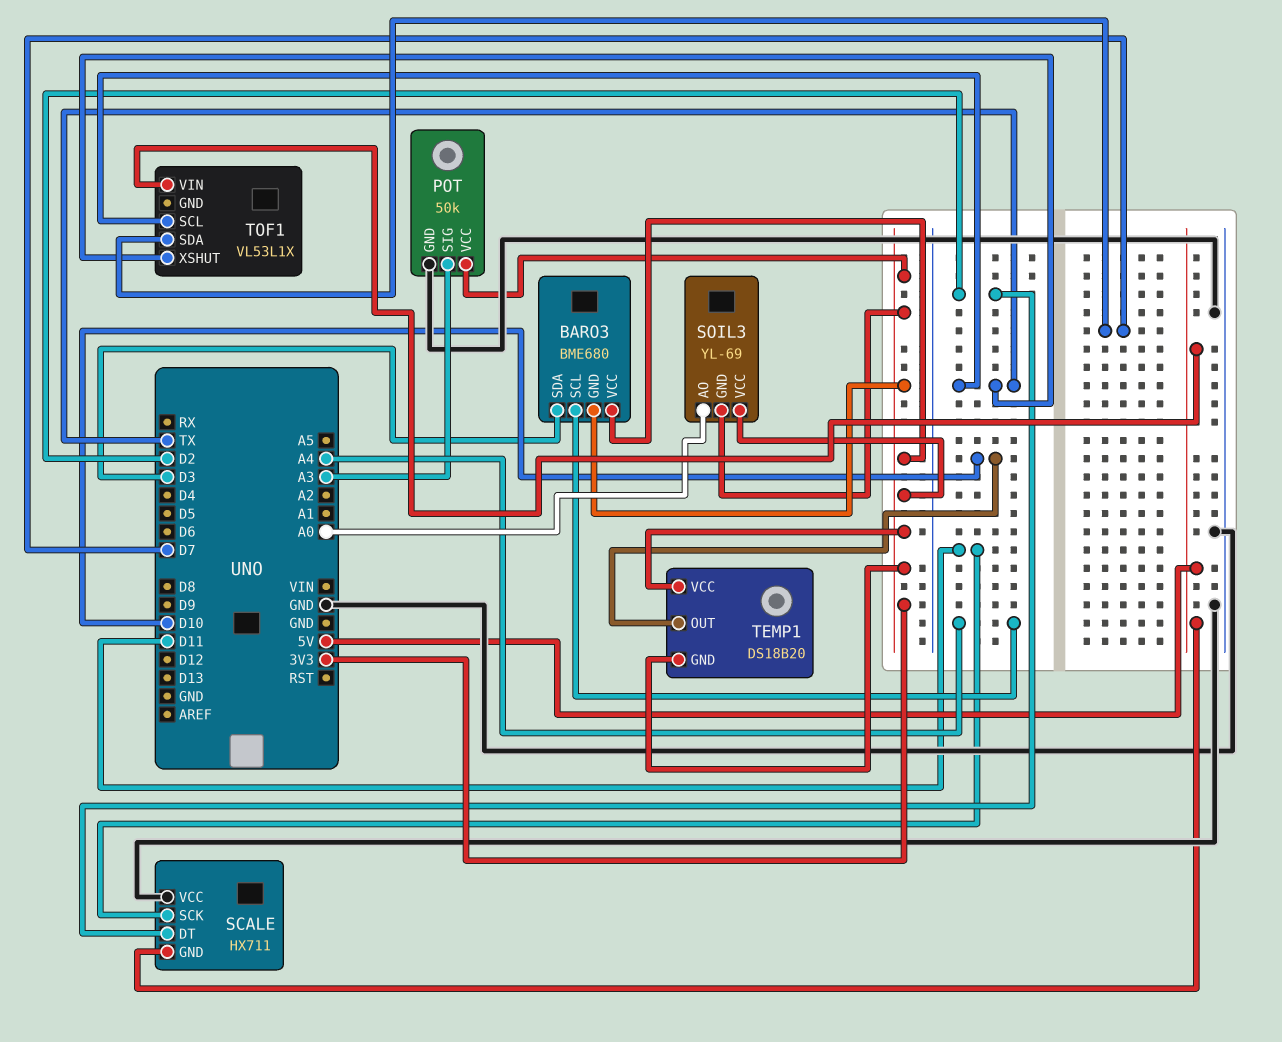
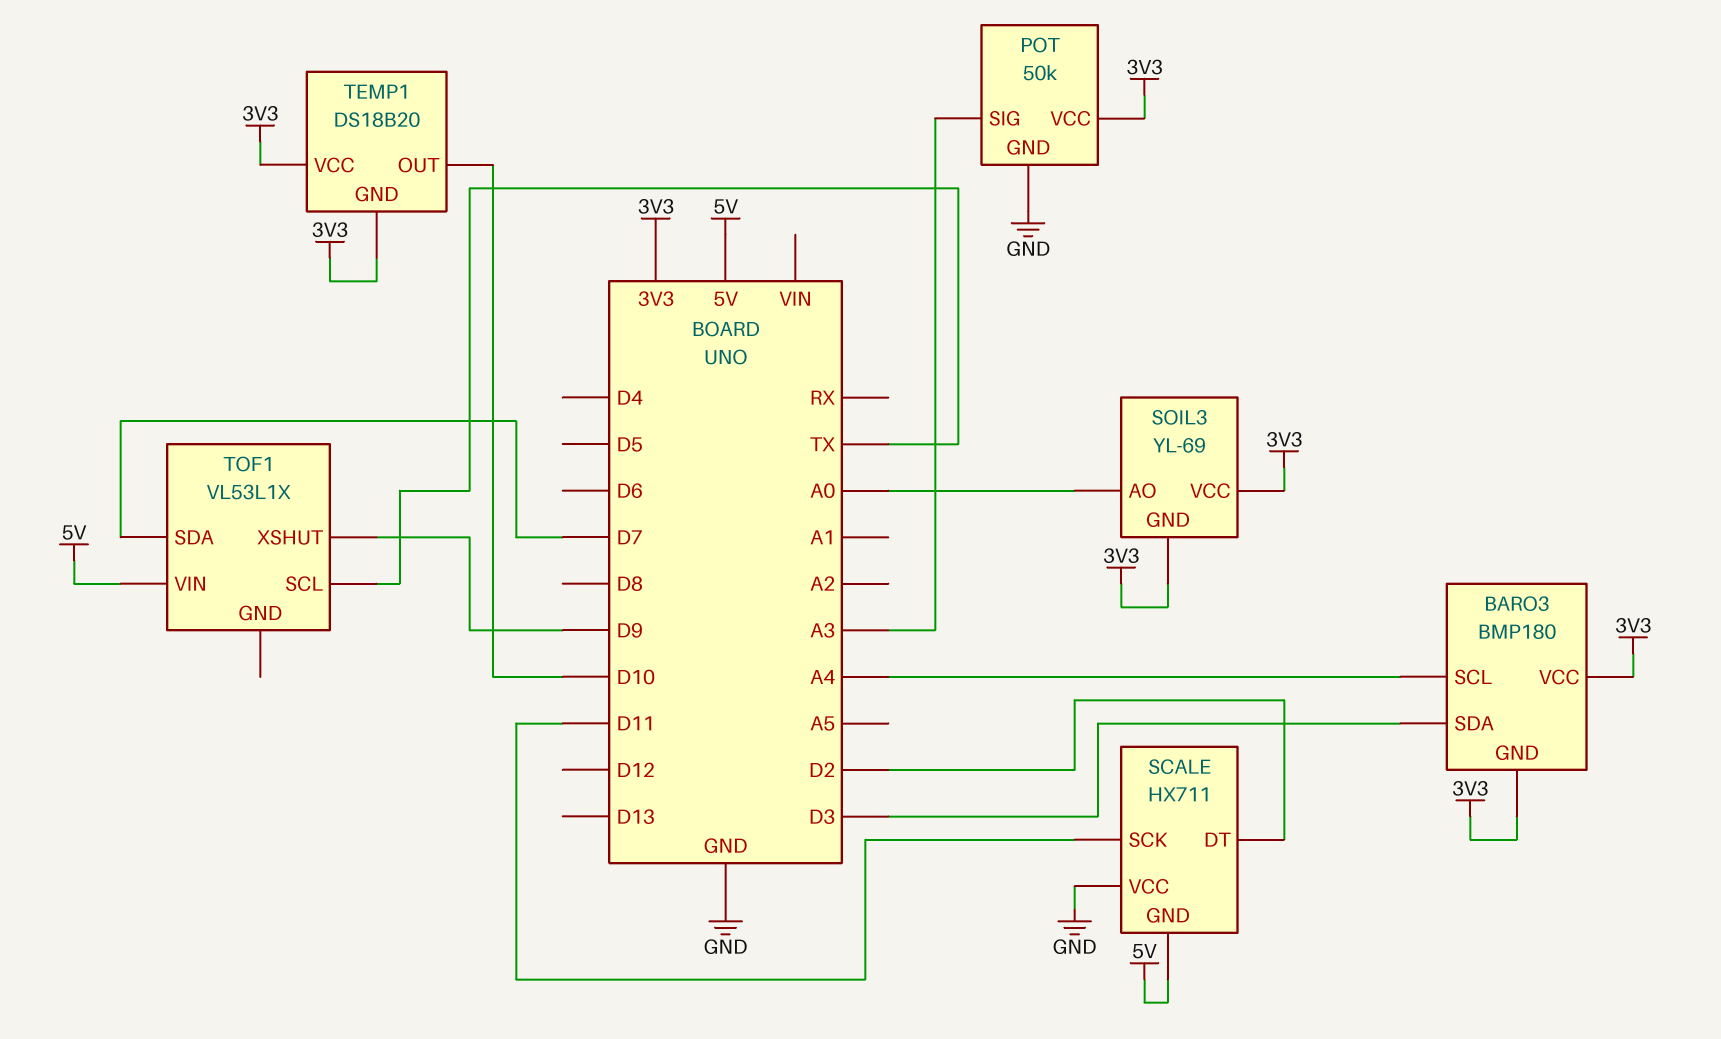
BARO3: BME680 -> BMP180
TOF1 pin XSHUT: TX -> D9

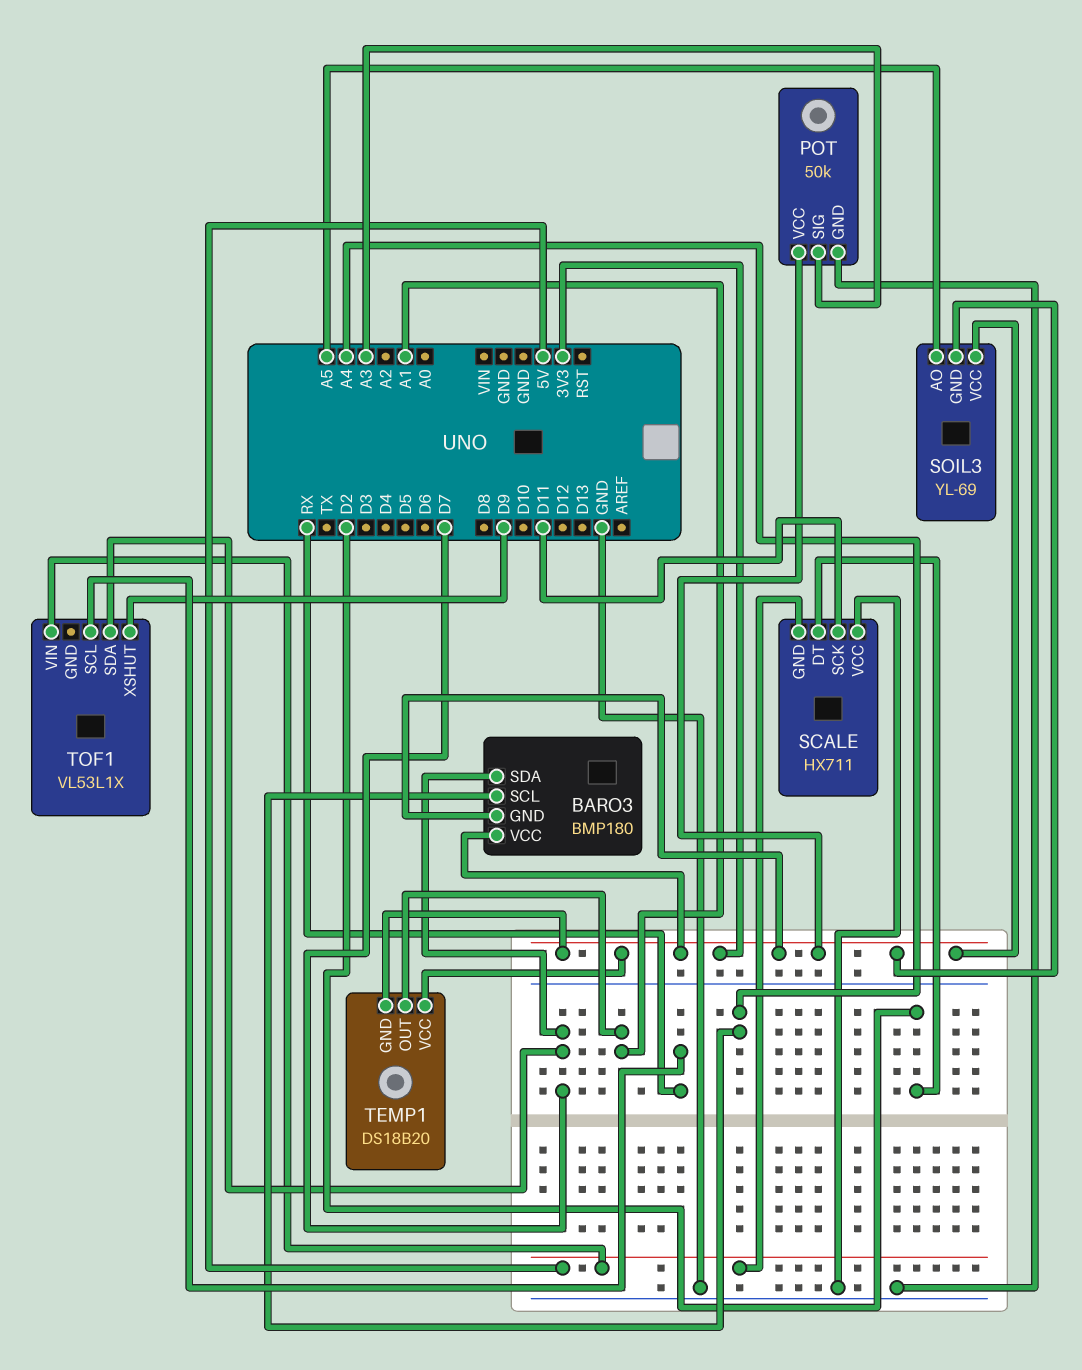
BARO3 pin SDA: D3 -> D7
SOIL3 pin AO: A0 -> A5
TEMP1 pin OUT: D10 -> A1
TOF1 pin SCL: TX -> RX

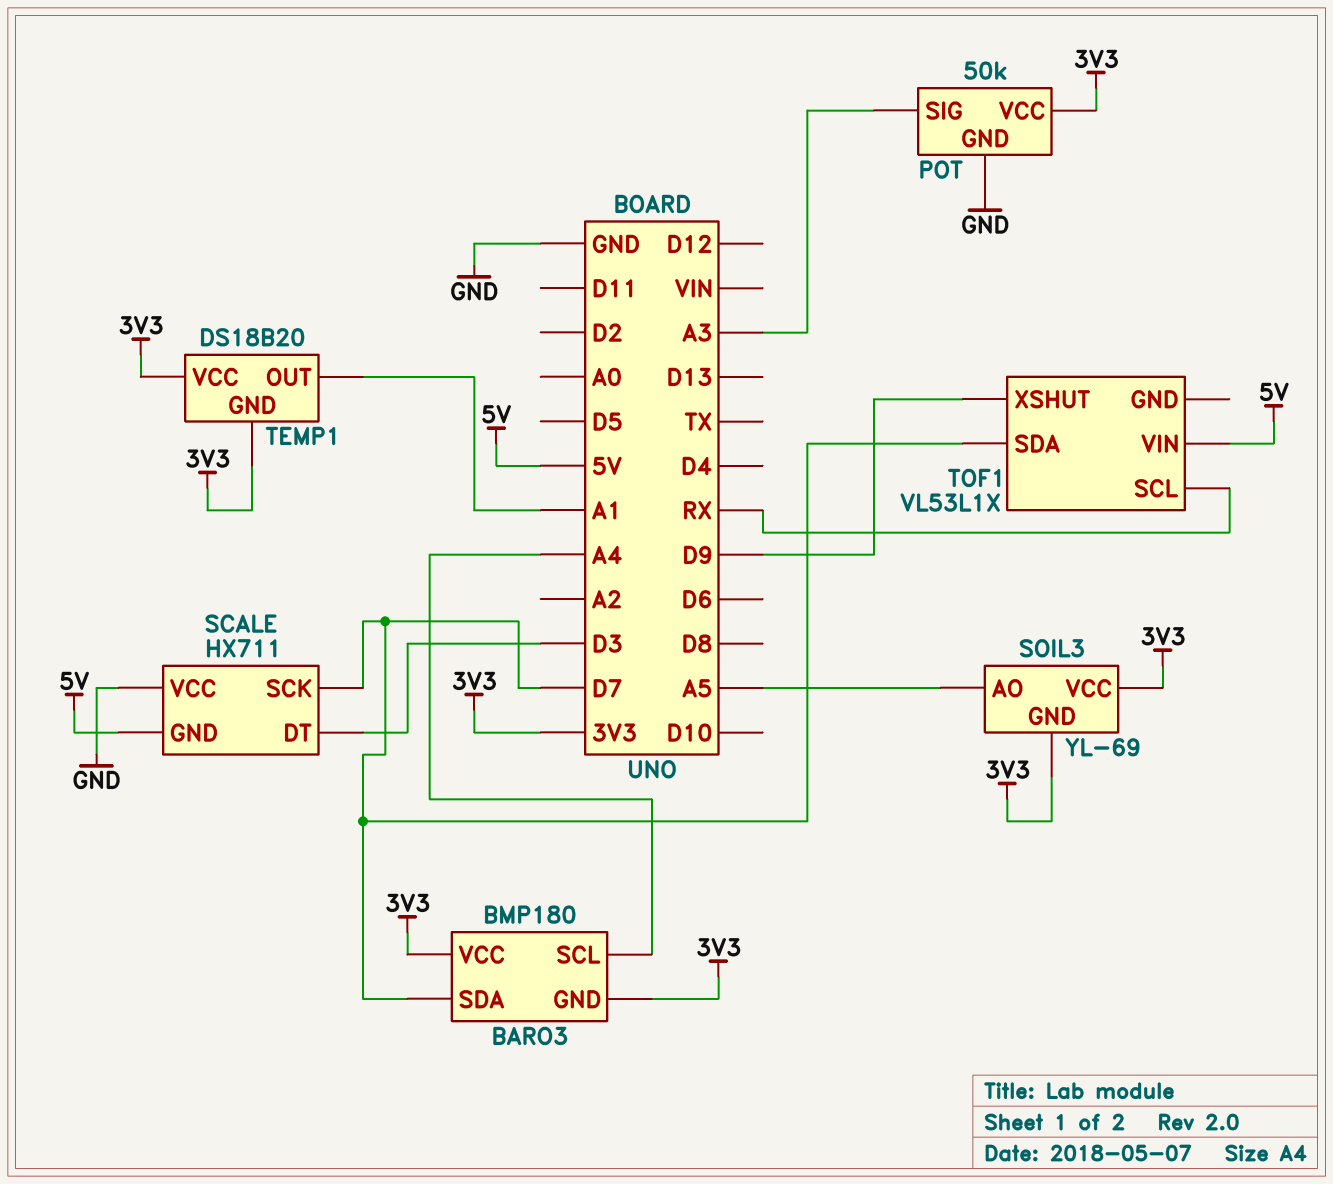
SCALE pin DT: D2 -> D3
SCALE pin SCK: D11 -> D7

